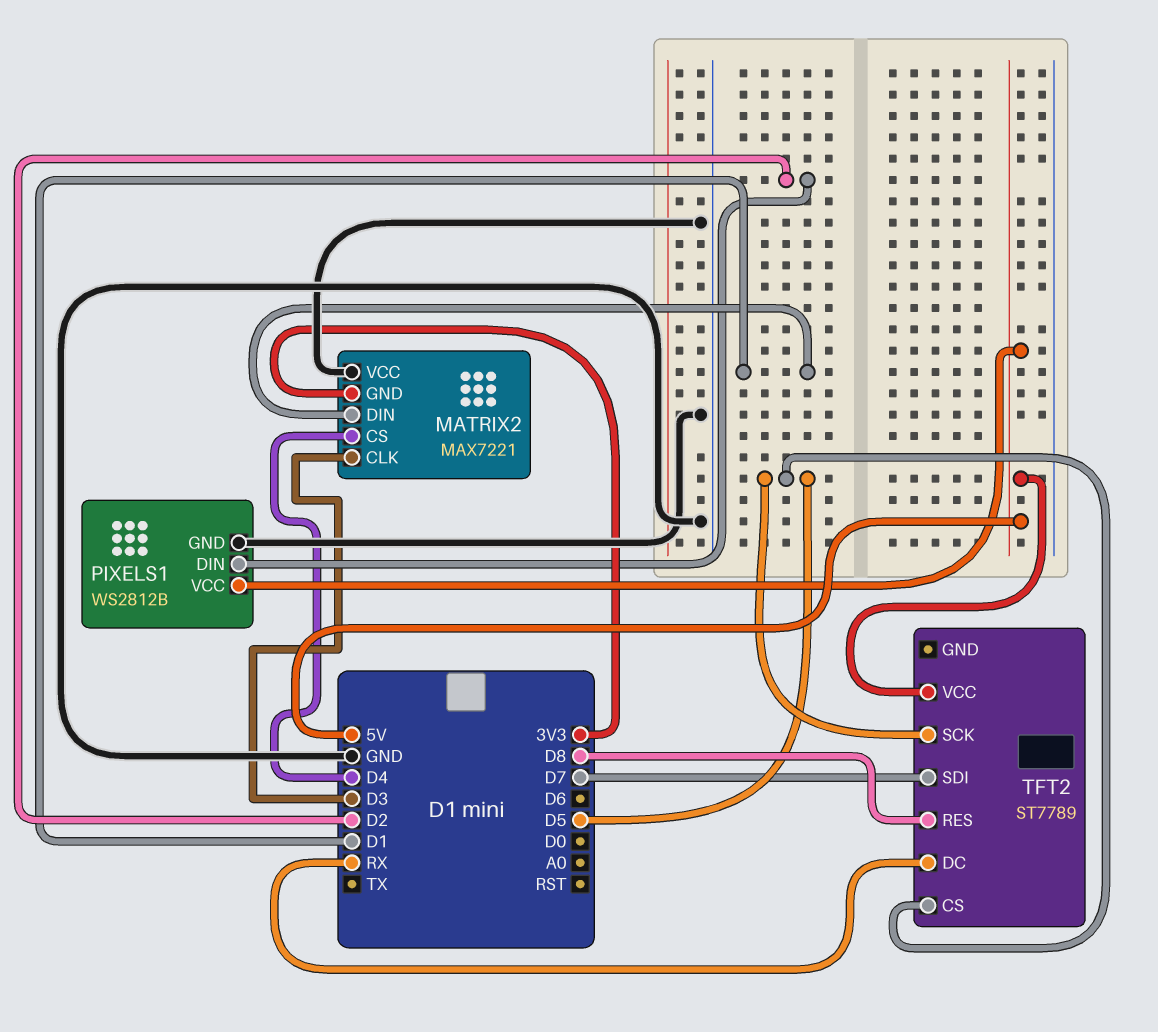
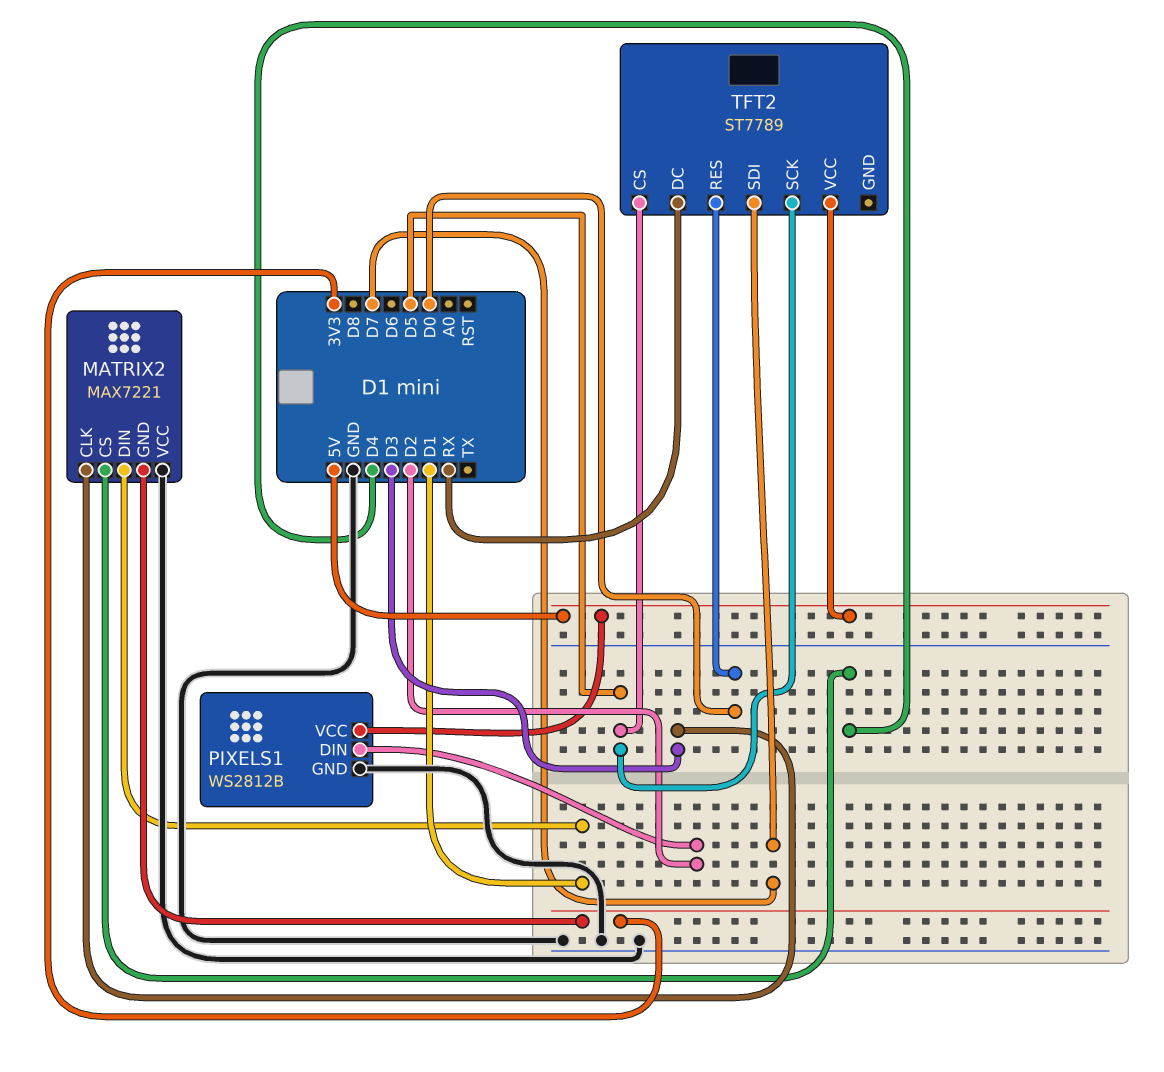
TFT2 pin RES: D8 -> D0

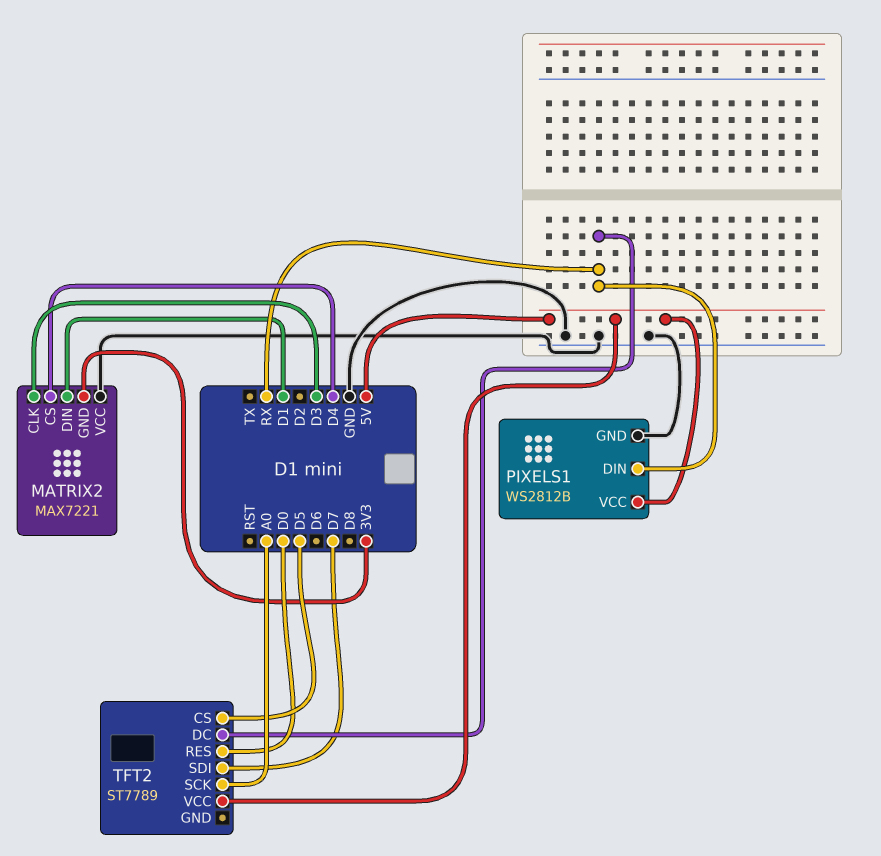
PIXELS1 pin DIN: D2 -> RX
TFT2 pin SCK: D5 -> A0

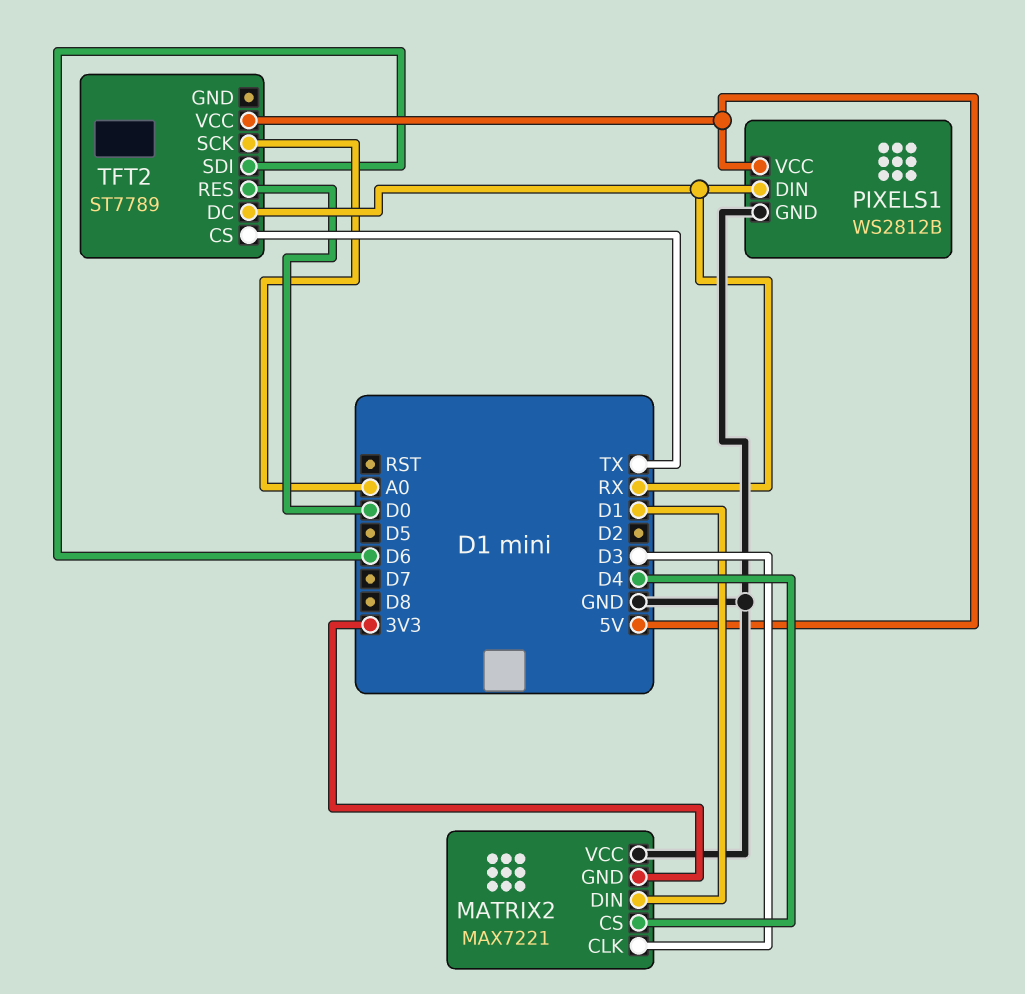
TFT2 pin CS: D5 -> TX
TFT2 pin SDI: D7 -> D6

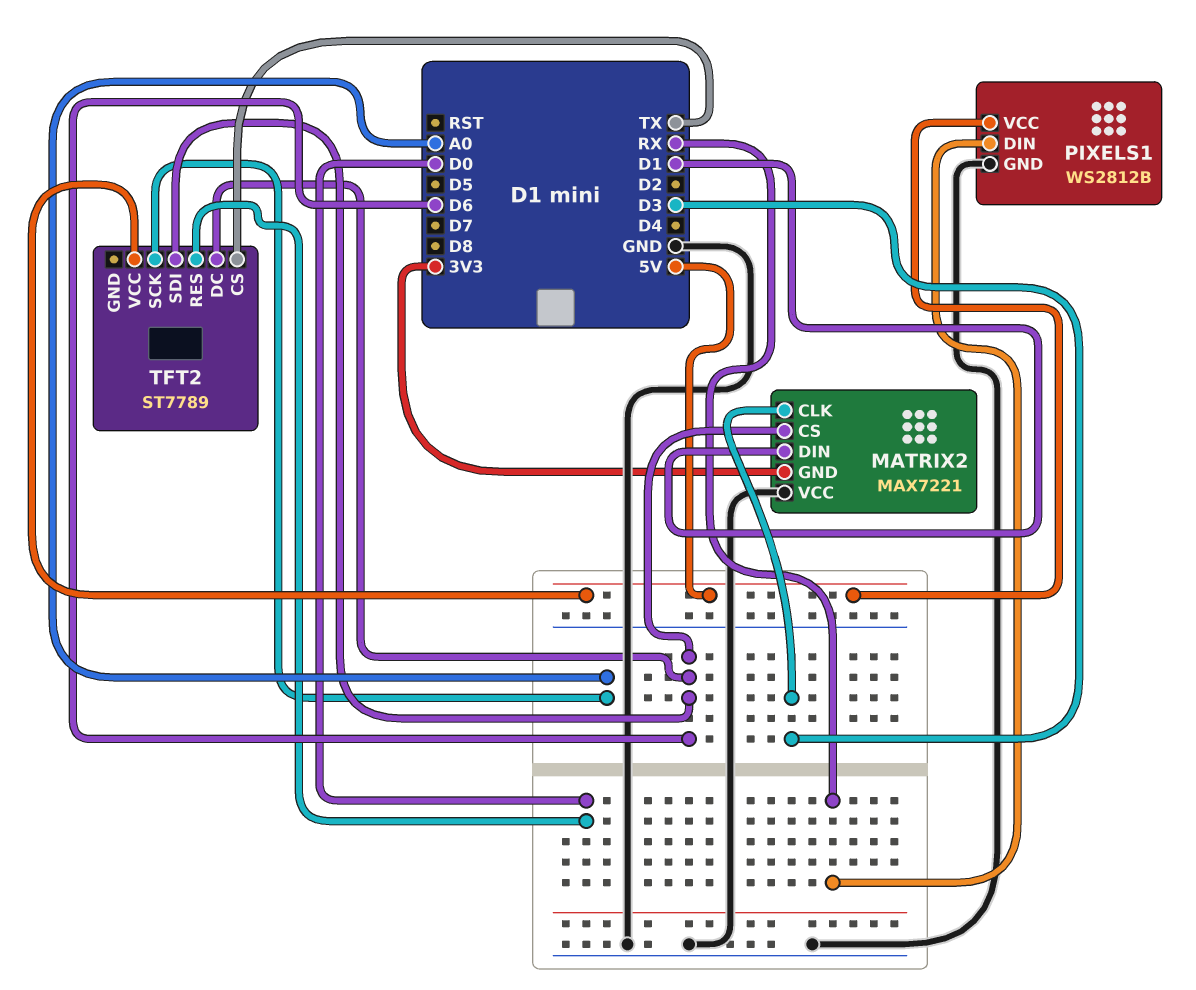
MATRIX2 pin CS: D4 -> D6
TFT2 pin DC: RX -> D6

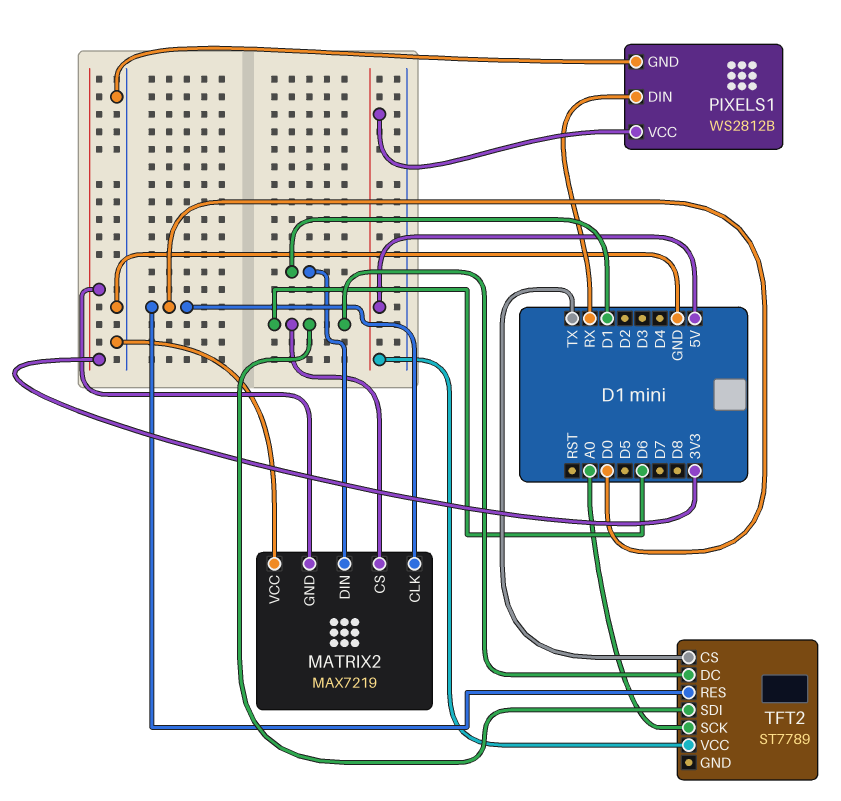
MATRIX2: MAX7221 -> MAX7219
MATRIX2 pin CLK: D3 -> D0

